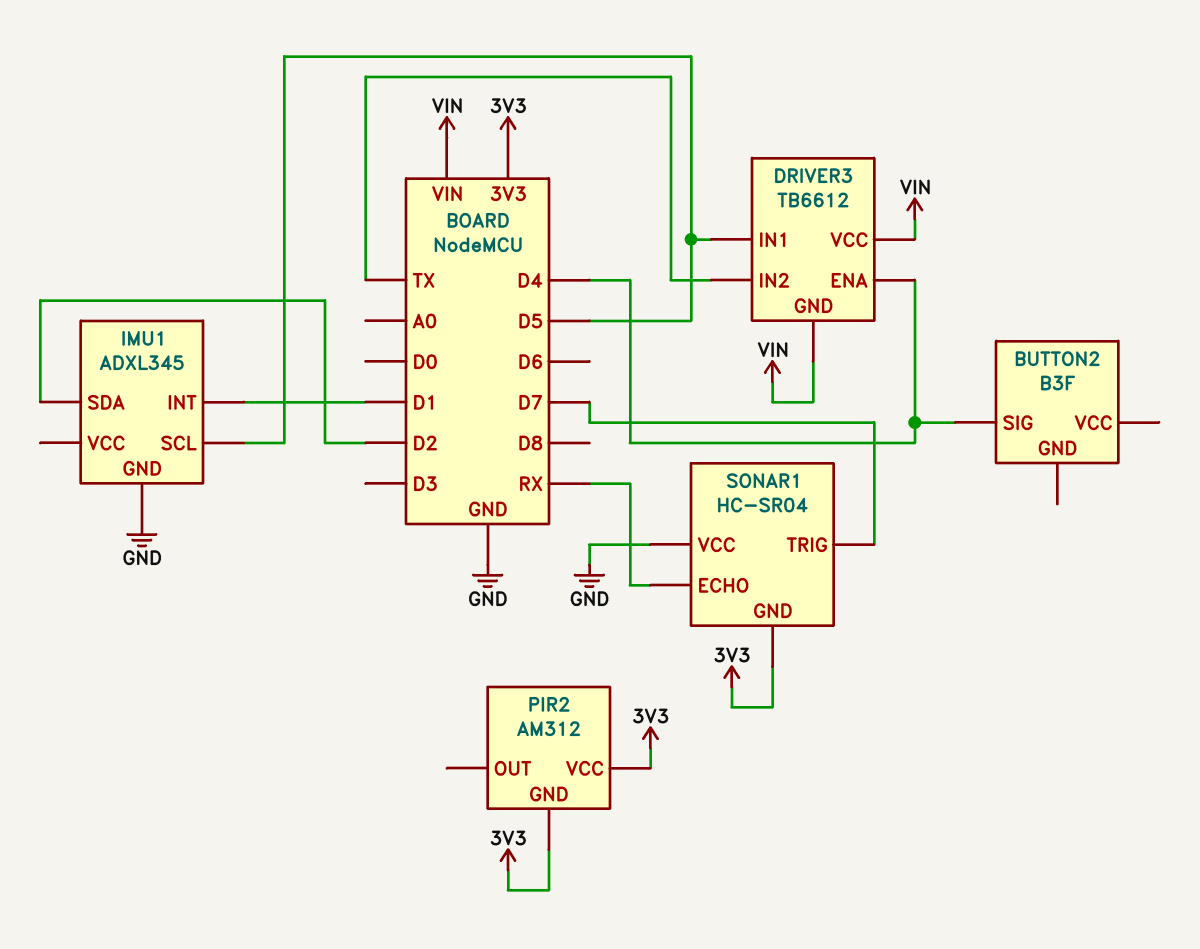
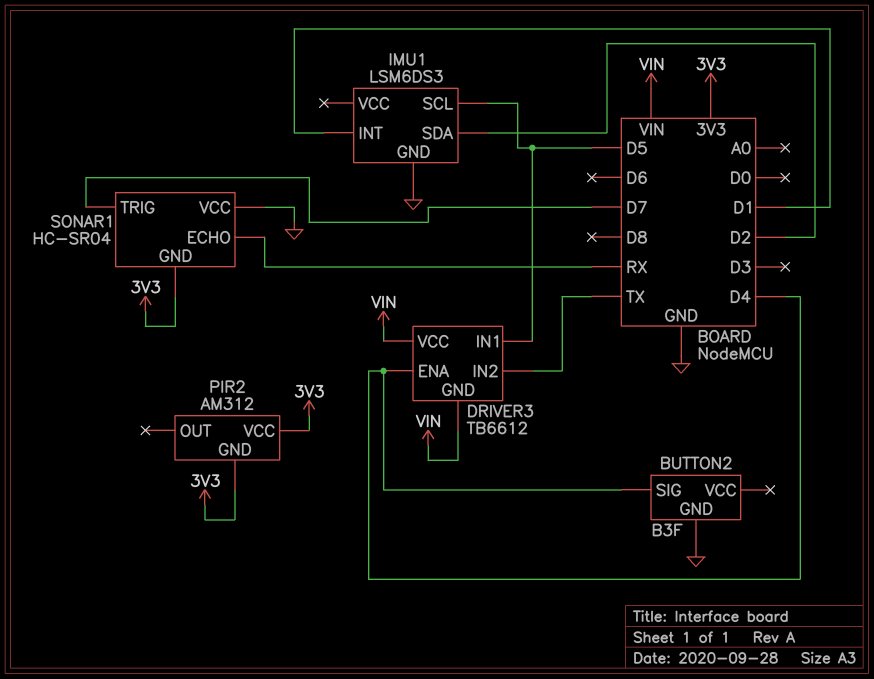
BUTTON2 pin GND: none -> GND
IMU1: ADXL345 -> LSM6DS3

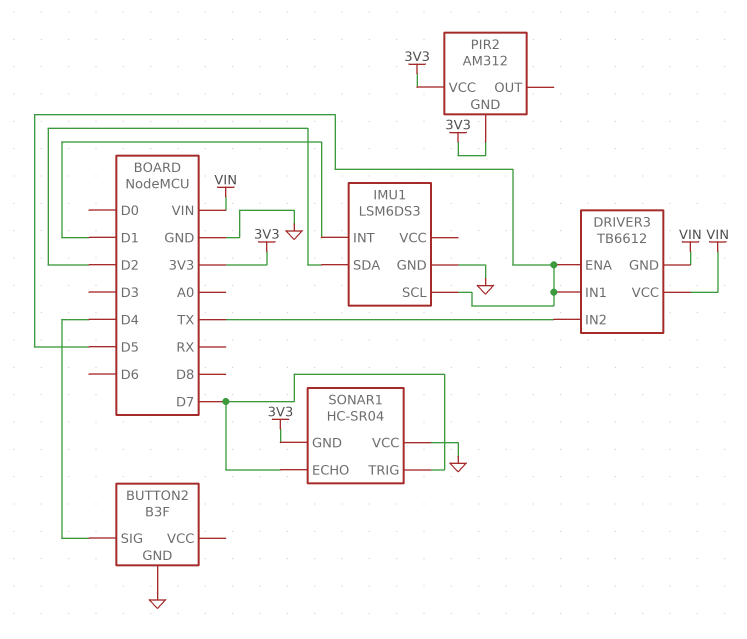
DRIVER3 pin ENA: D4 -> D5
SONAR1 pin ECHO: RX -> D7

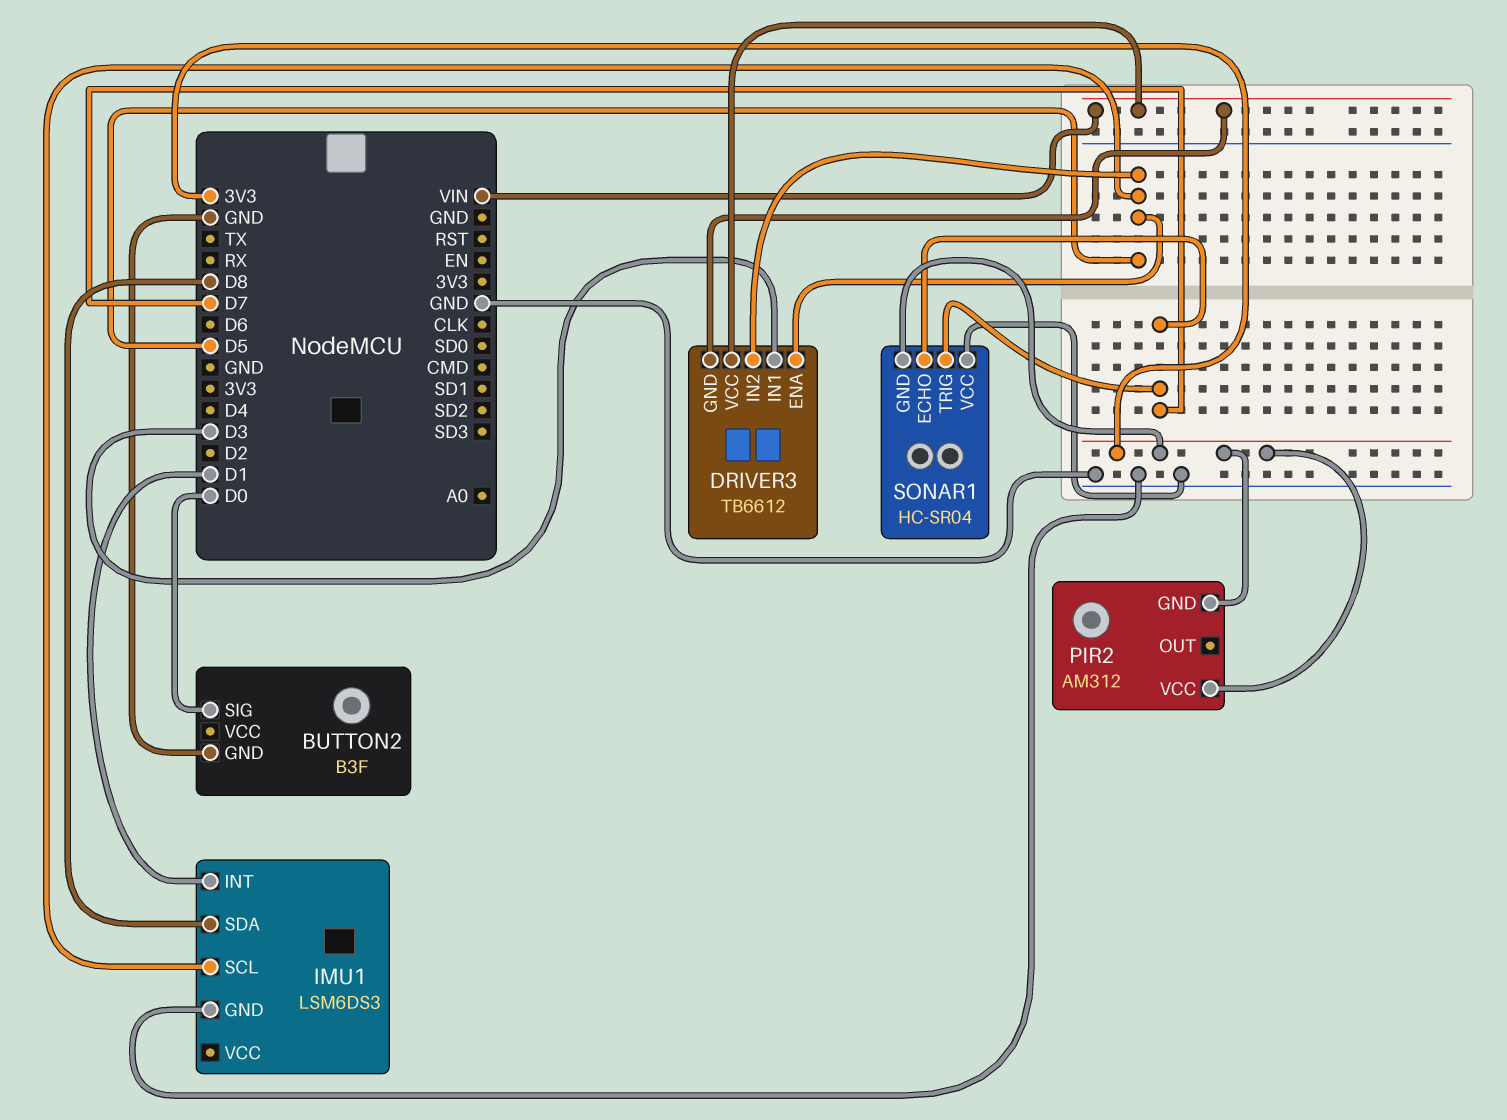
BUTTON2 pin SIG: D4 -> D0
DRIVER3 pin IN1: D5 -> D3
DRIVER3 pin IN2: TX -> D5
IMU1 pin SDA: D2 -> D8

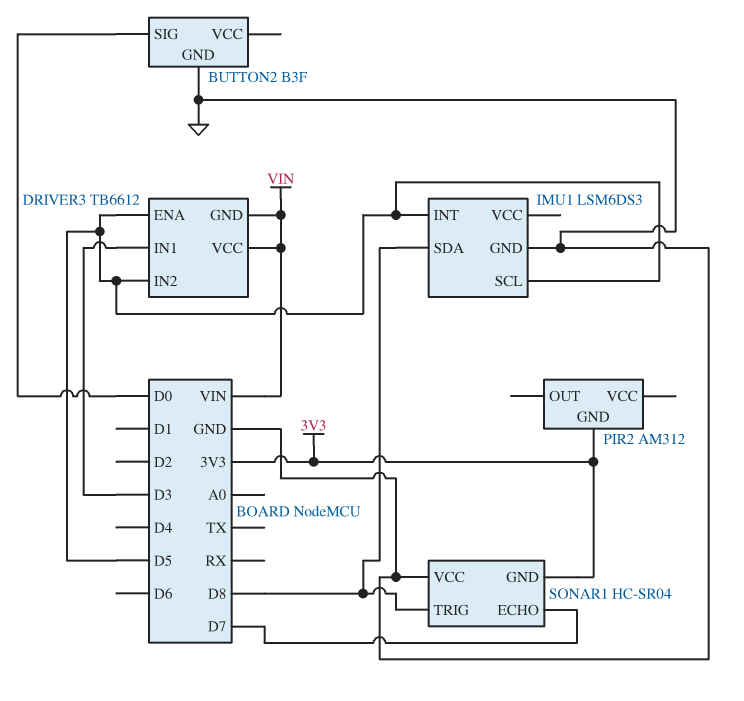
IMU1 pin INT: D1 -> D5
PIR2 pin VCC: 3V3 -> none
SONAR1 pin TRIG: D7 -> D8

